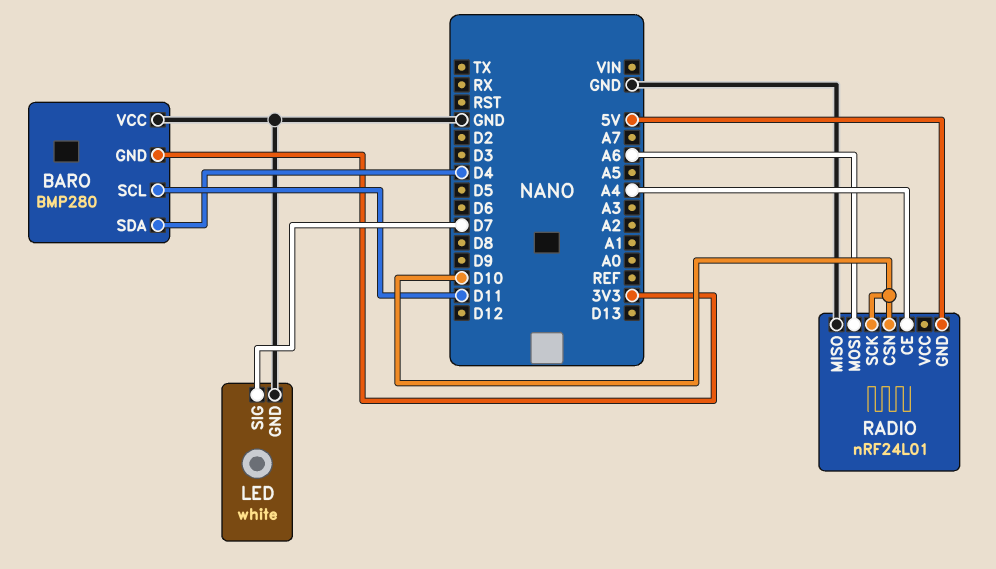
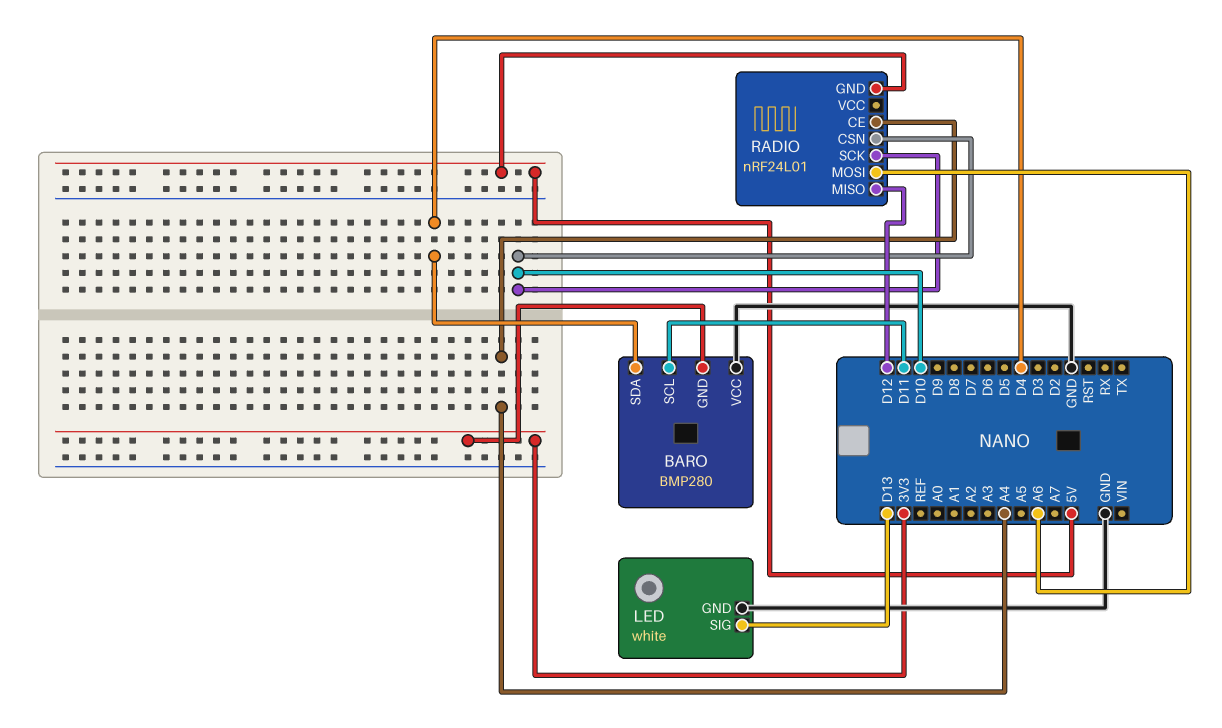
LED pin SIG: D7 -> D13
RADIO pin MISO: GND -> D12

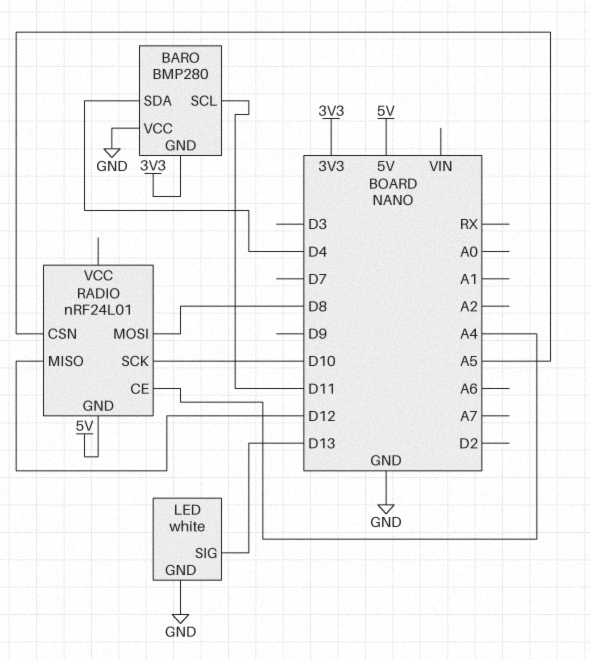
RADIO pin CSN: D10 -> A5
RADIO pin MOSI: A6 -> D8

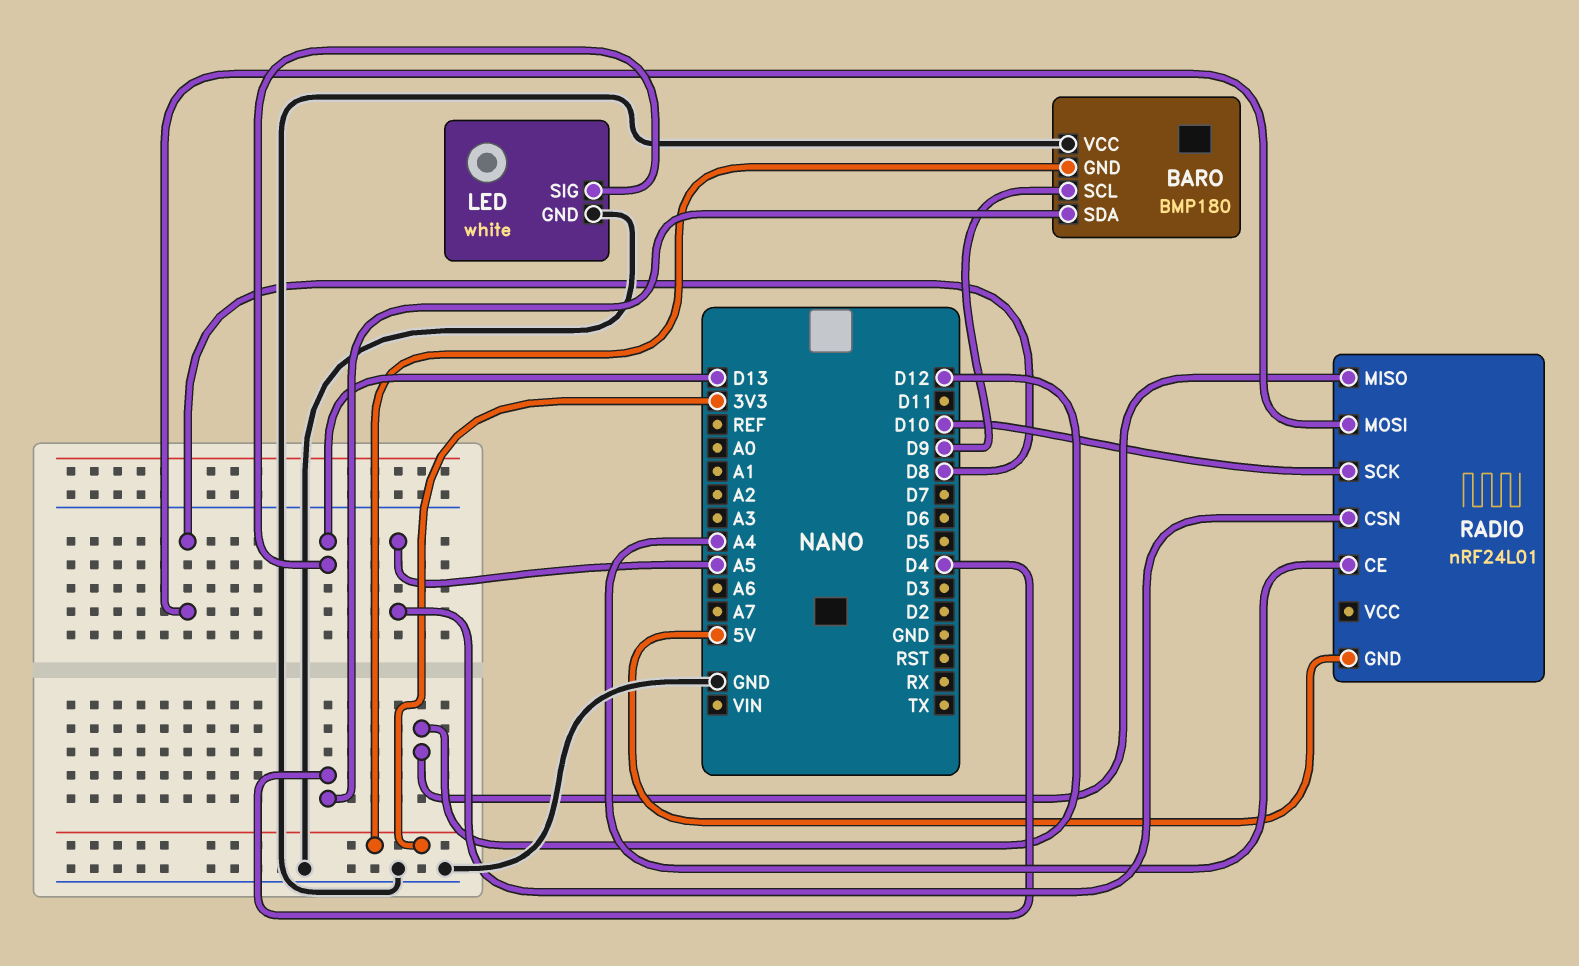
BARO: BMP280 -> BMP180
BARO pin SCL: D11 -> D9

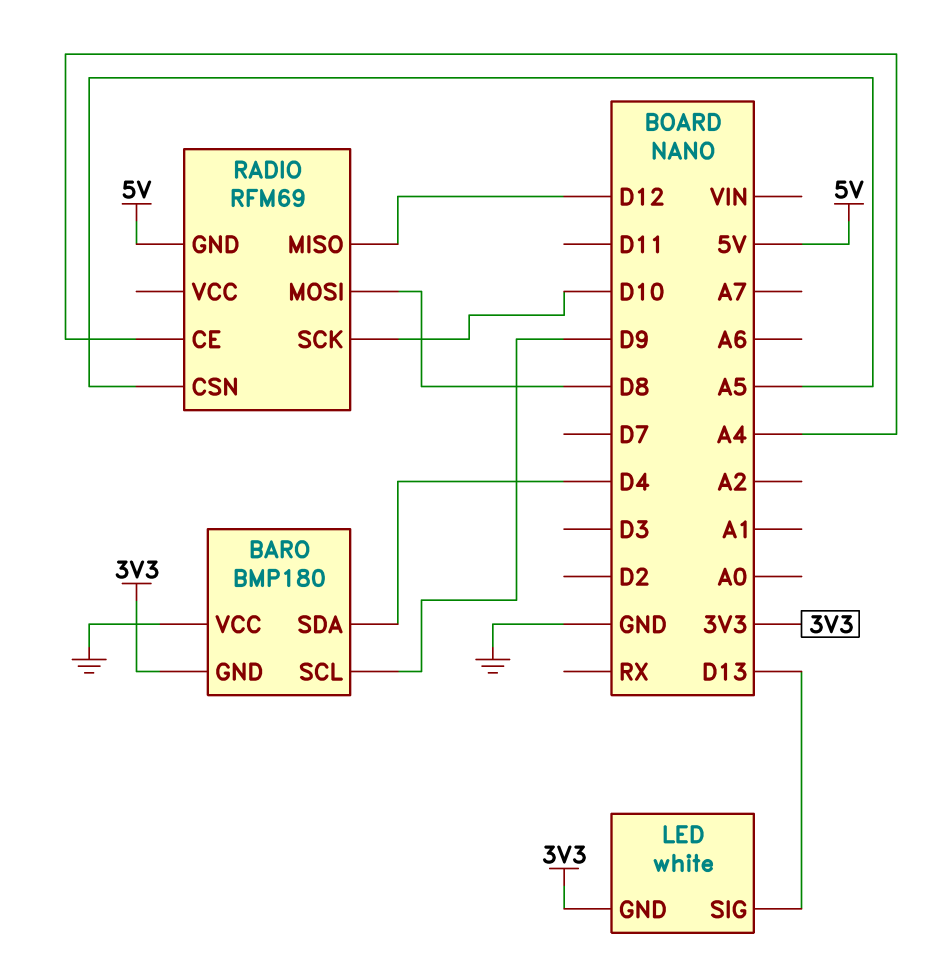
LED pin GND: GND -> 3V3
RADIO: nRF24L01 -> RFM69

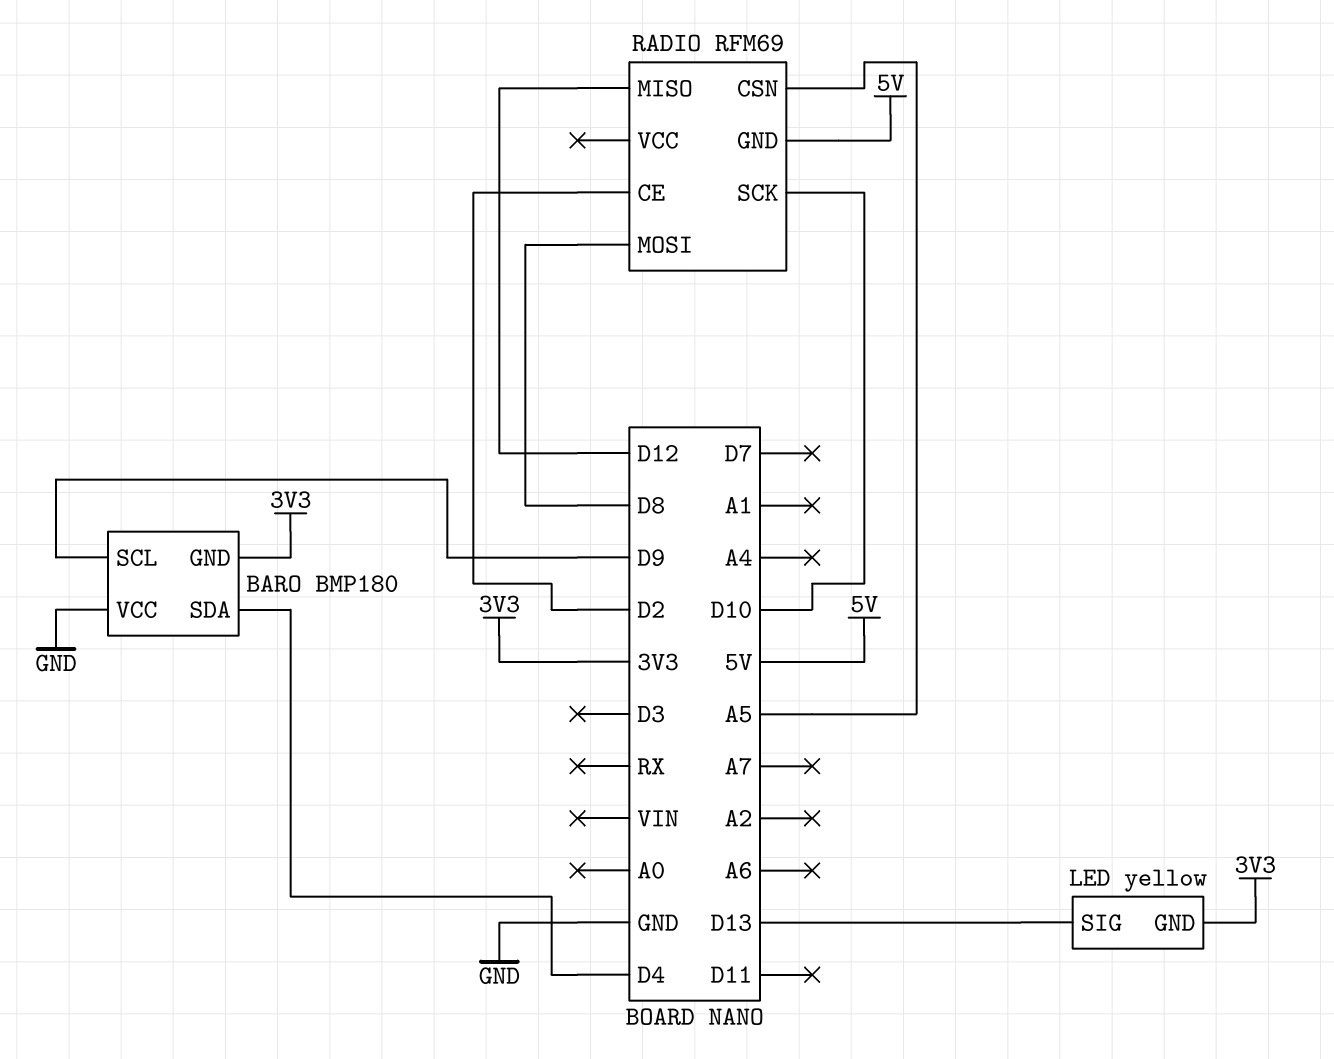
LED: white -> yellow
RADIO pin CE: A4 -> D2

